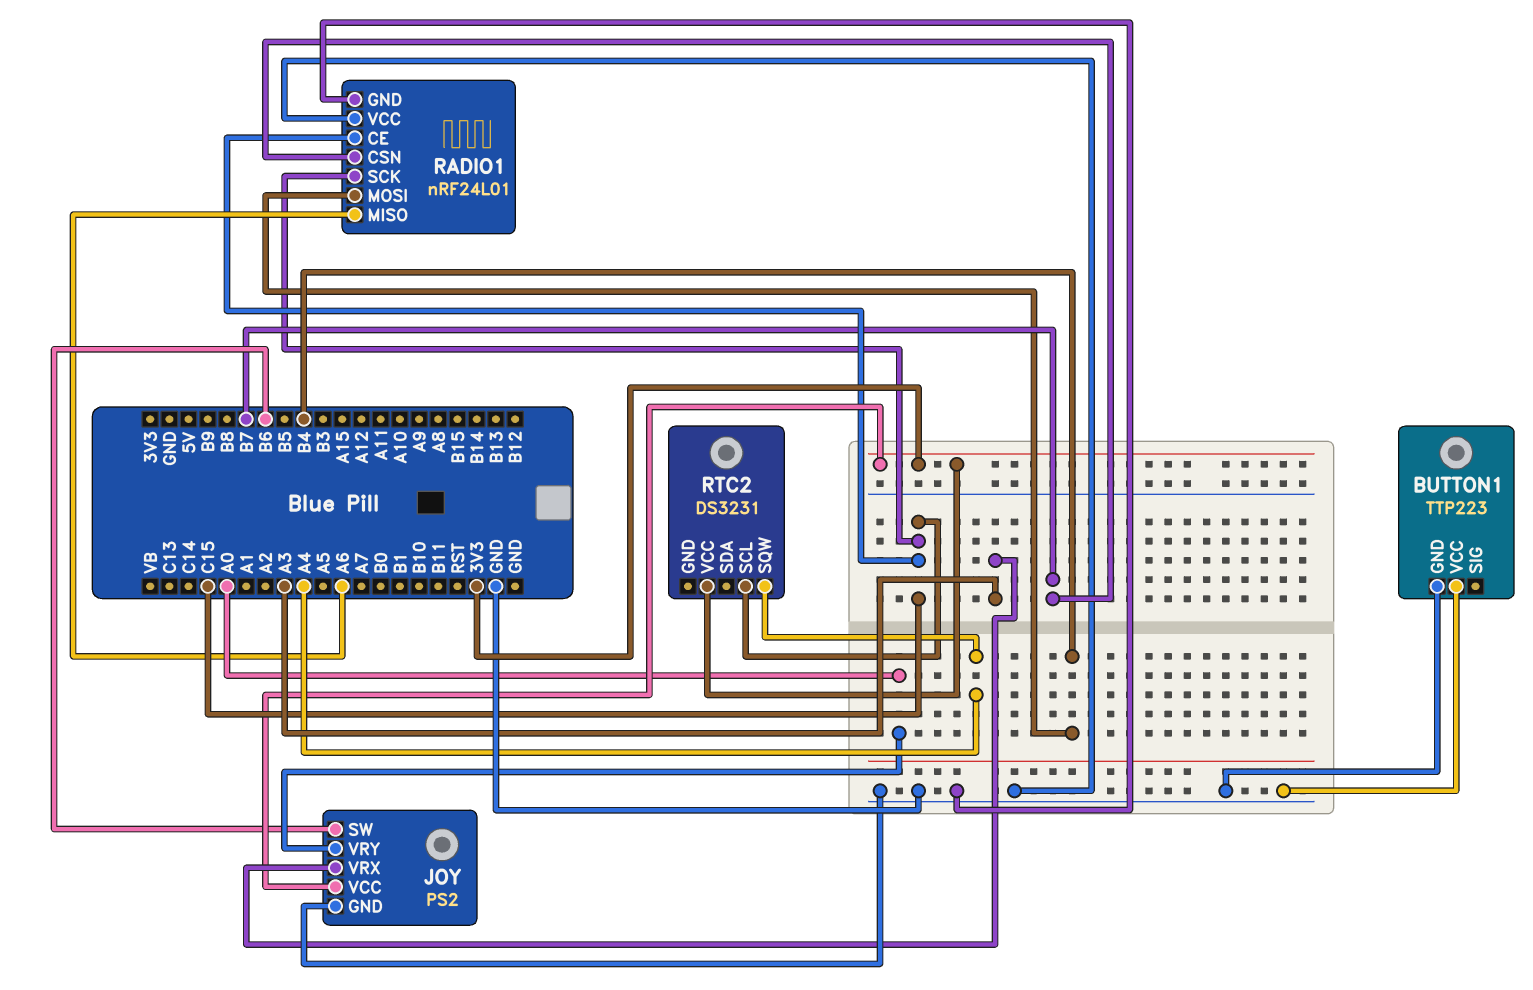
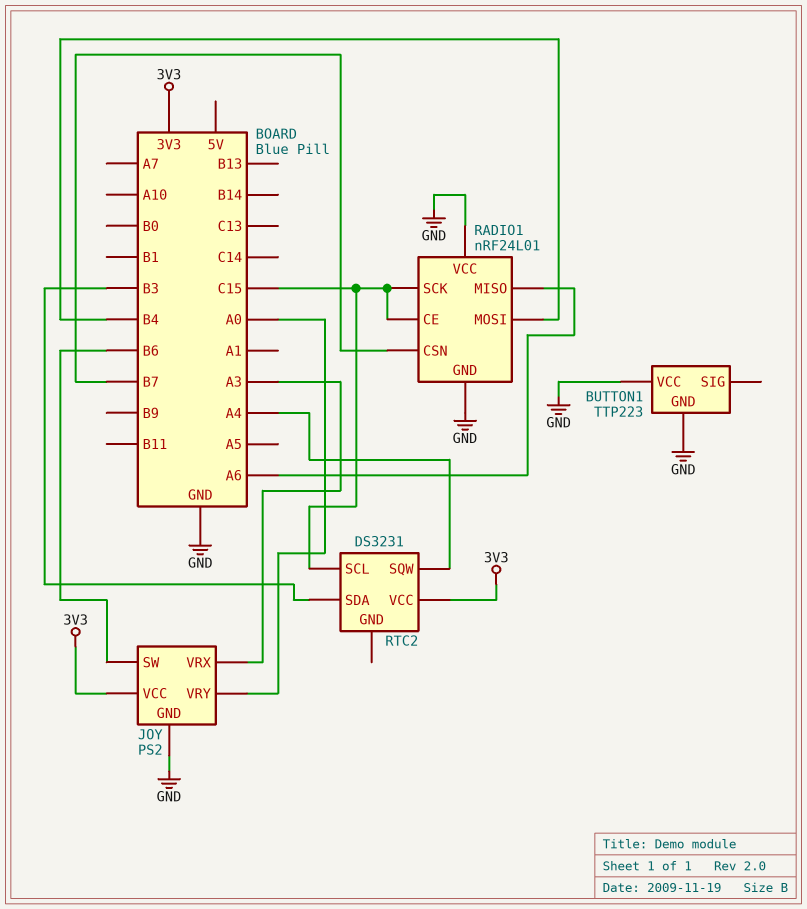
RTC2 pin SDA: none -> B3

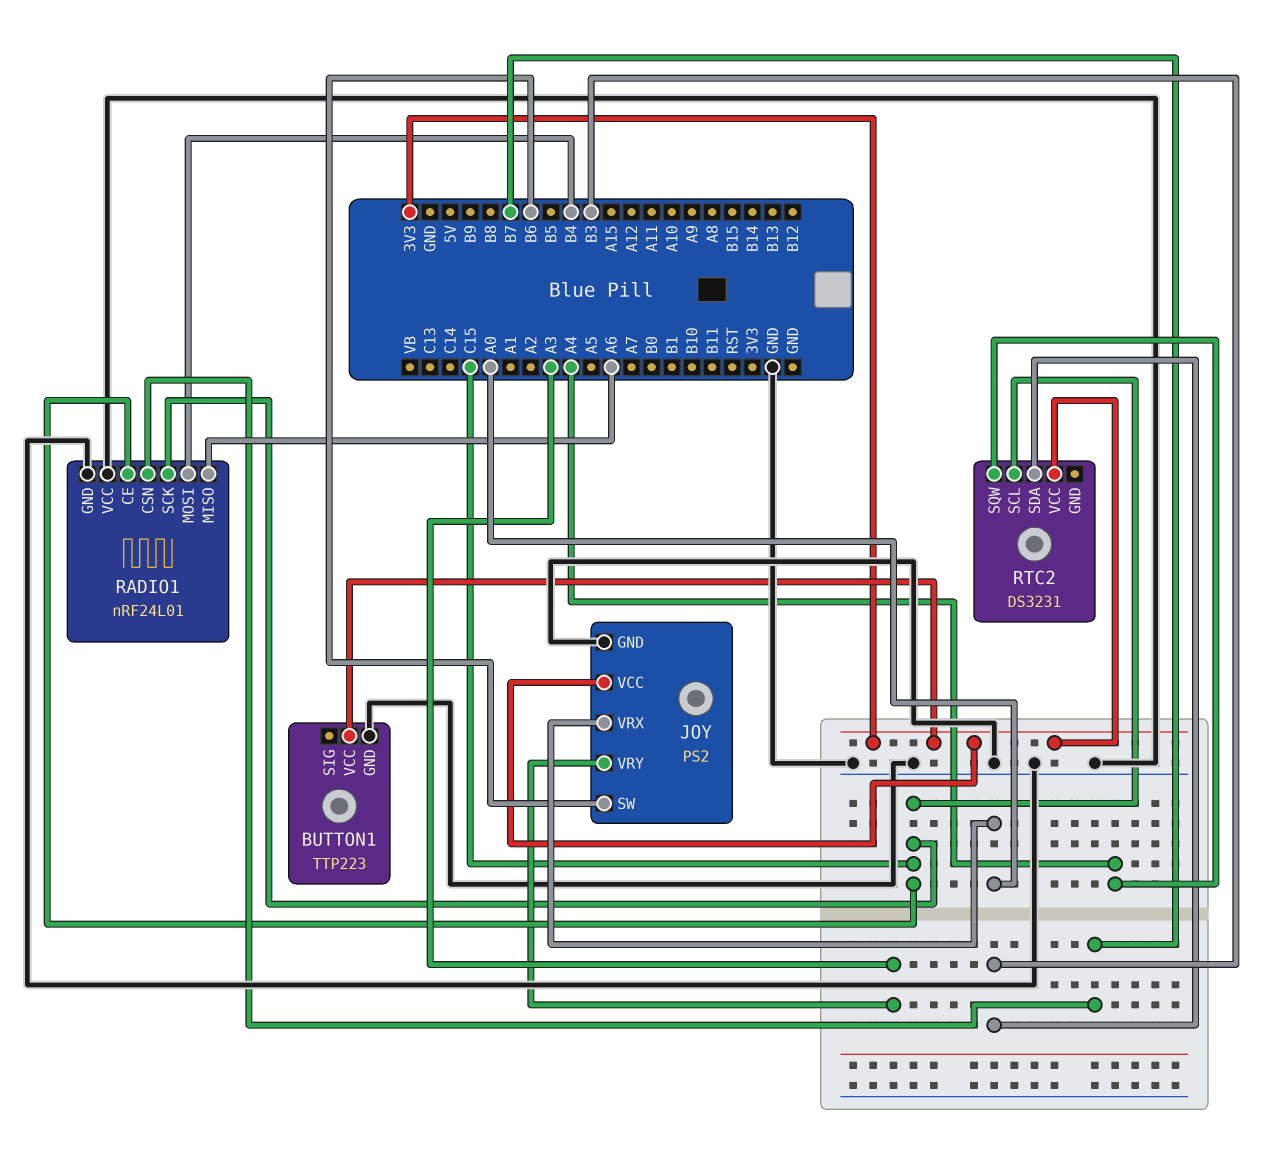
BUTTON1 pin VCC: GND -> 3V3
JOY pin VRX: A3 -> A0
JOY pin VRY: A0 -> A3

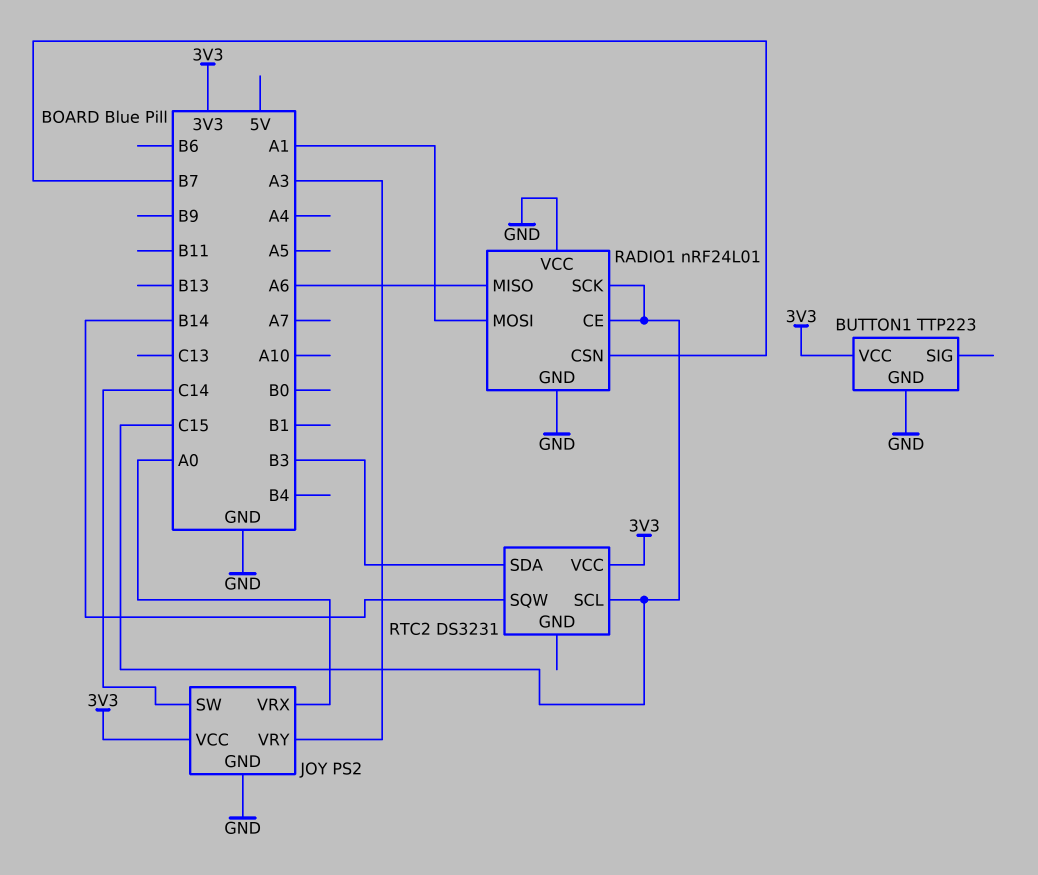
JOY pin SW: B6 -> C14
RADIO1 pin MOSI: B4 -> A1
RTC2 pin SQW: A4 -> B14

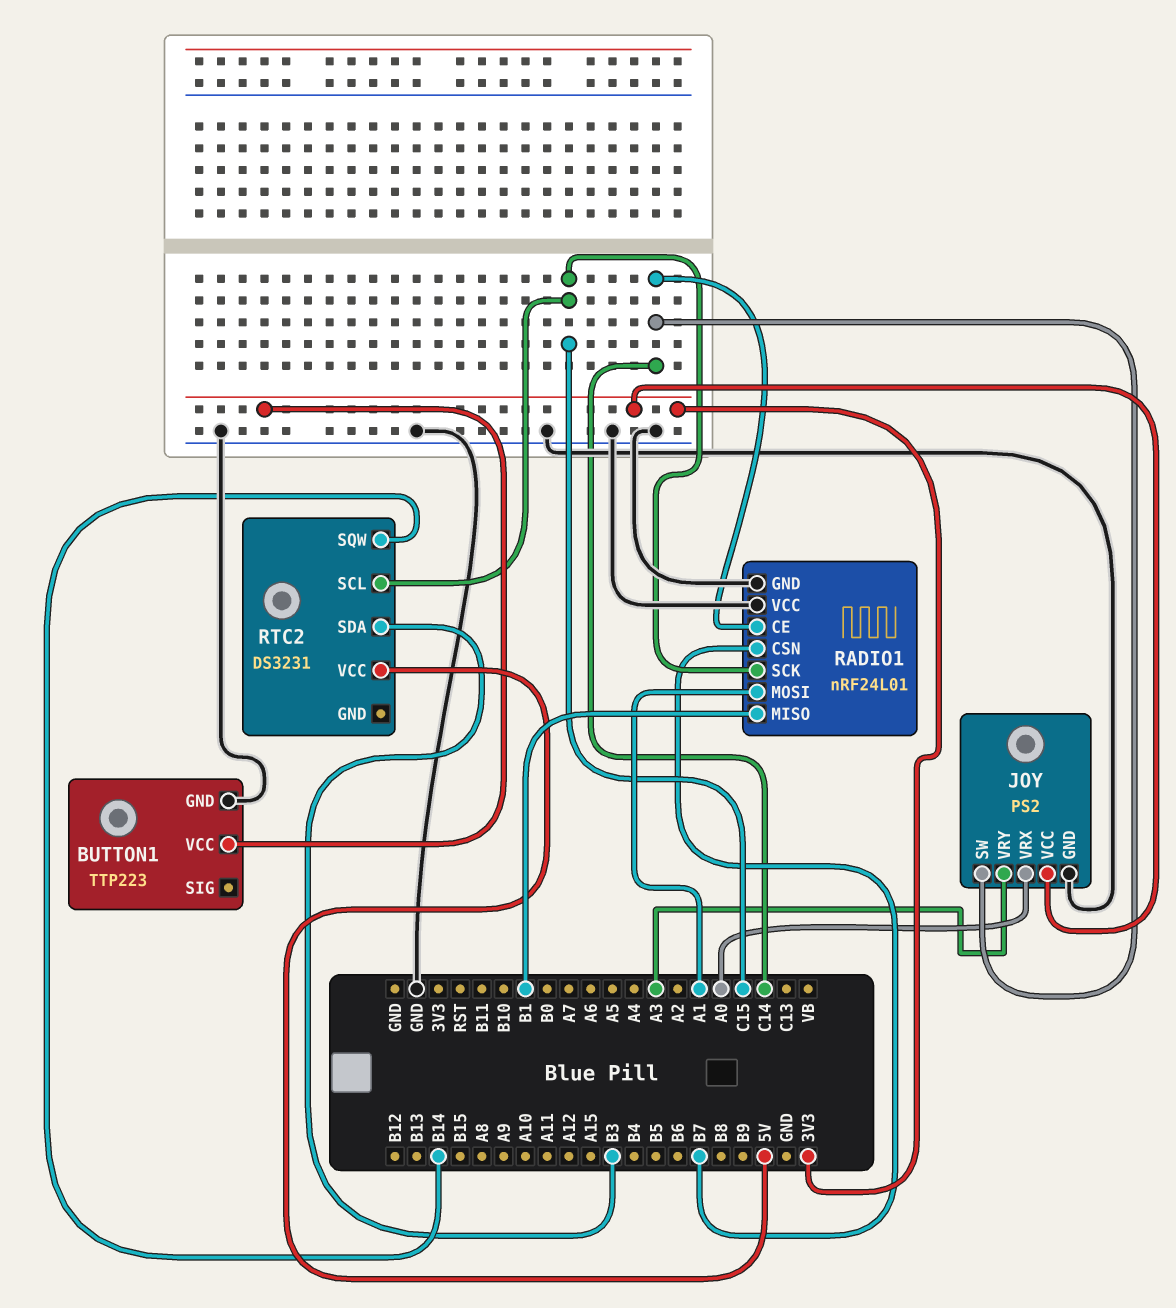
RADIO1 pin CE: C15 -> C14
RADIO1 pin MISO: A6 -> B1
RTC2 pin VCC: 3V3 -> 5V

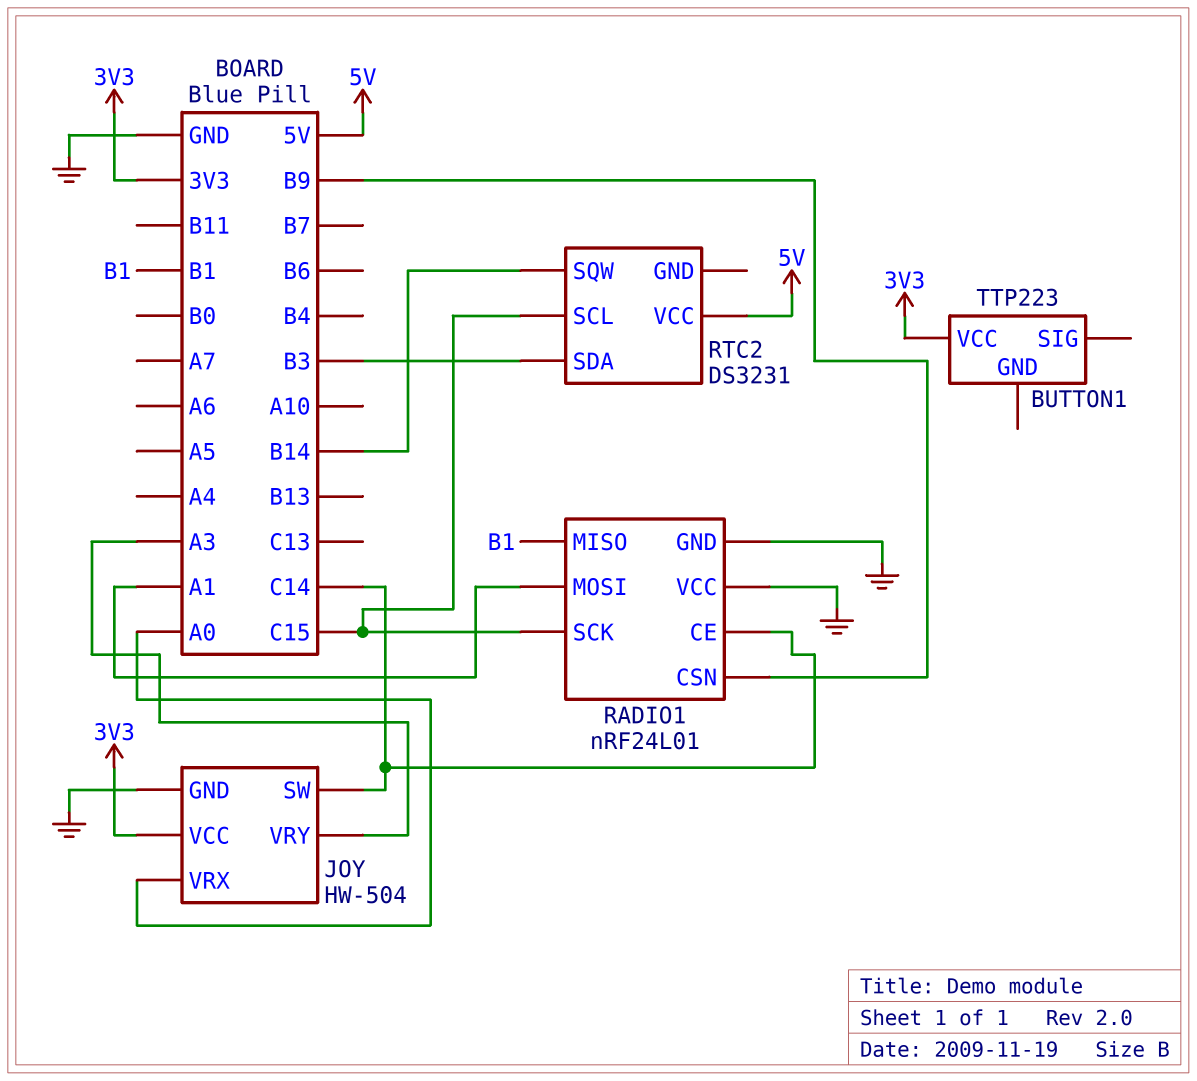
BUTTON1 pin GND: GND -> none
JOY: PS2 -> HW-504
RADIO1 pin CSN: B7 -> B9

